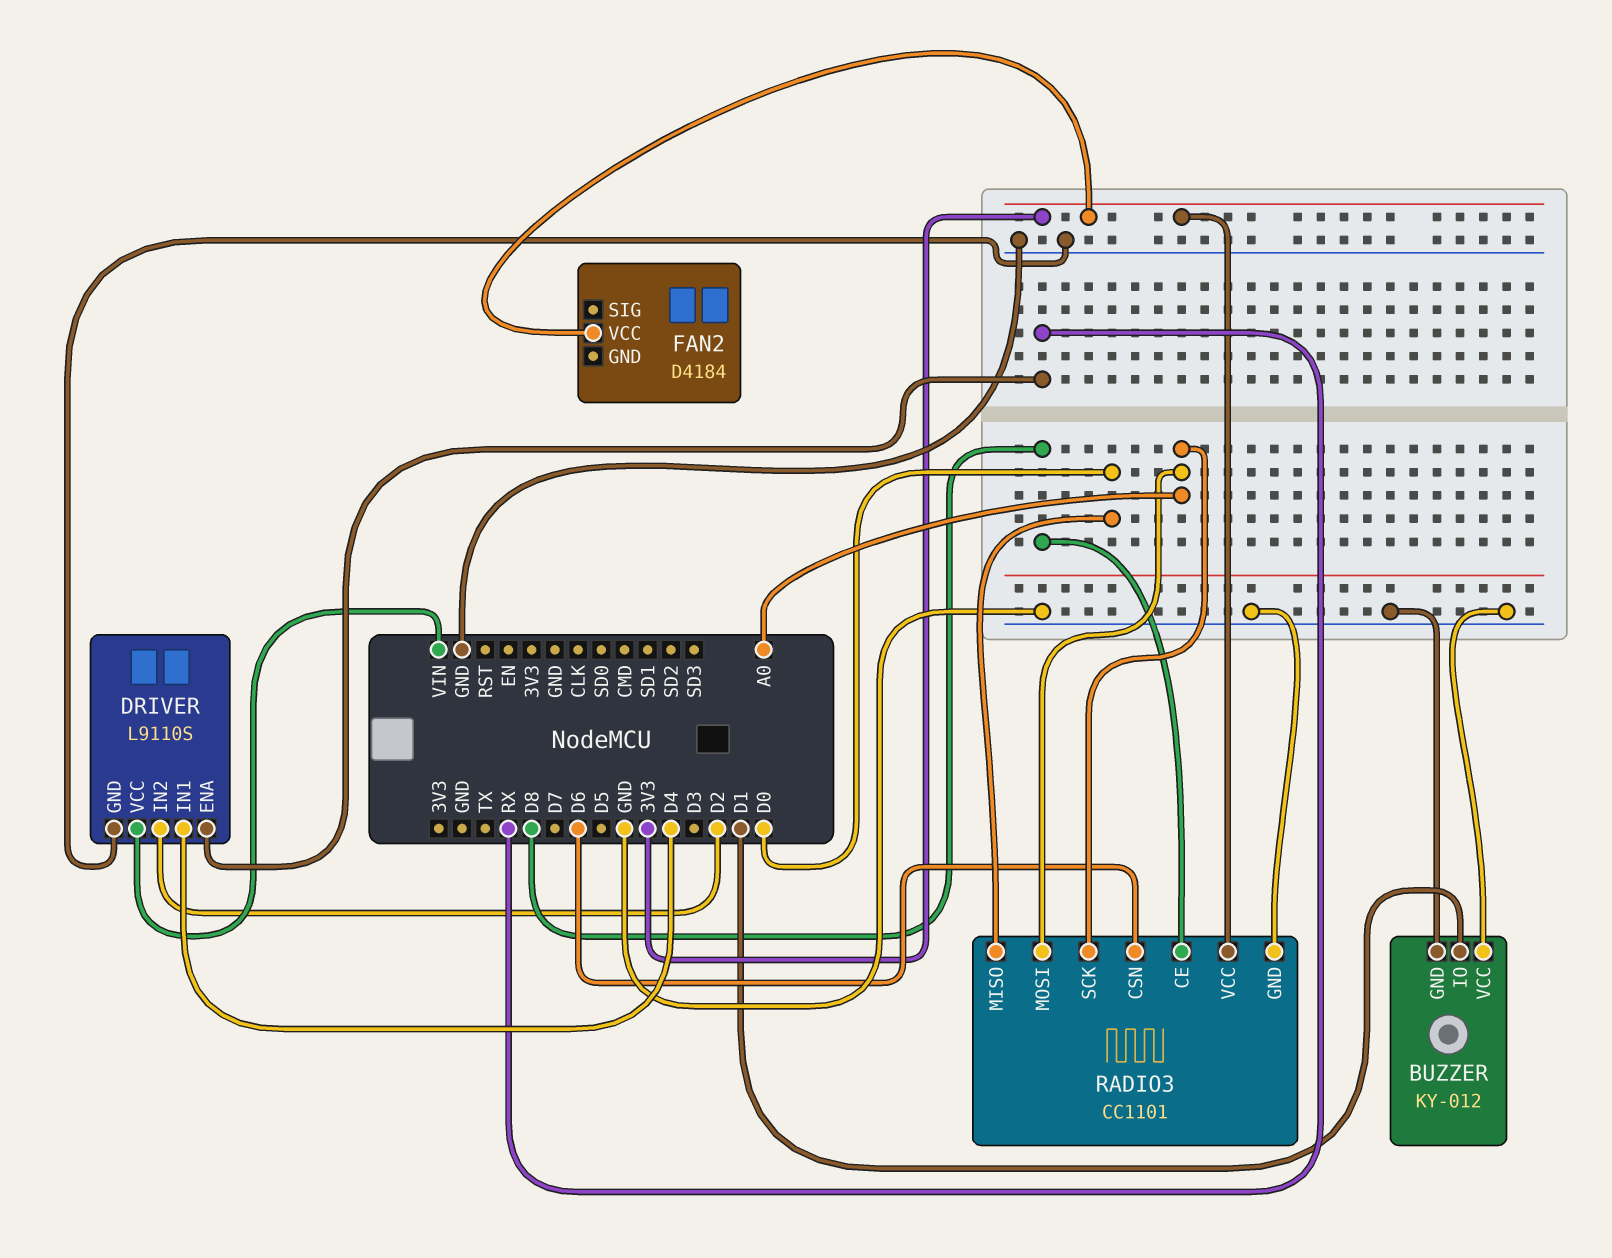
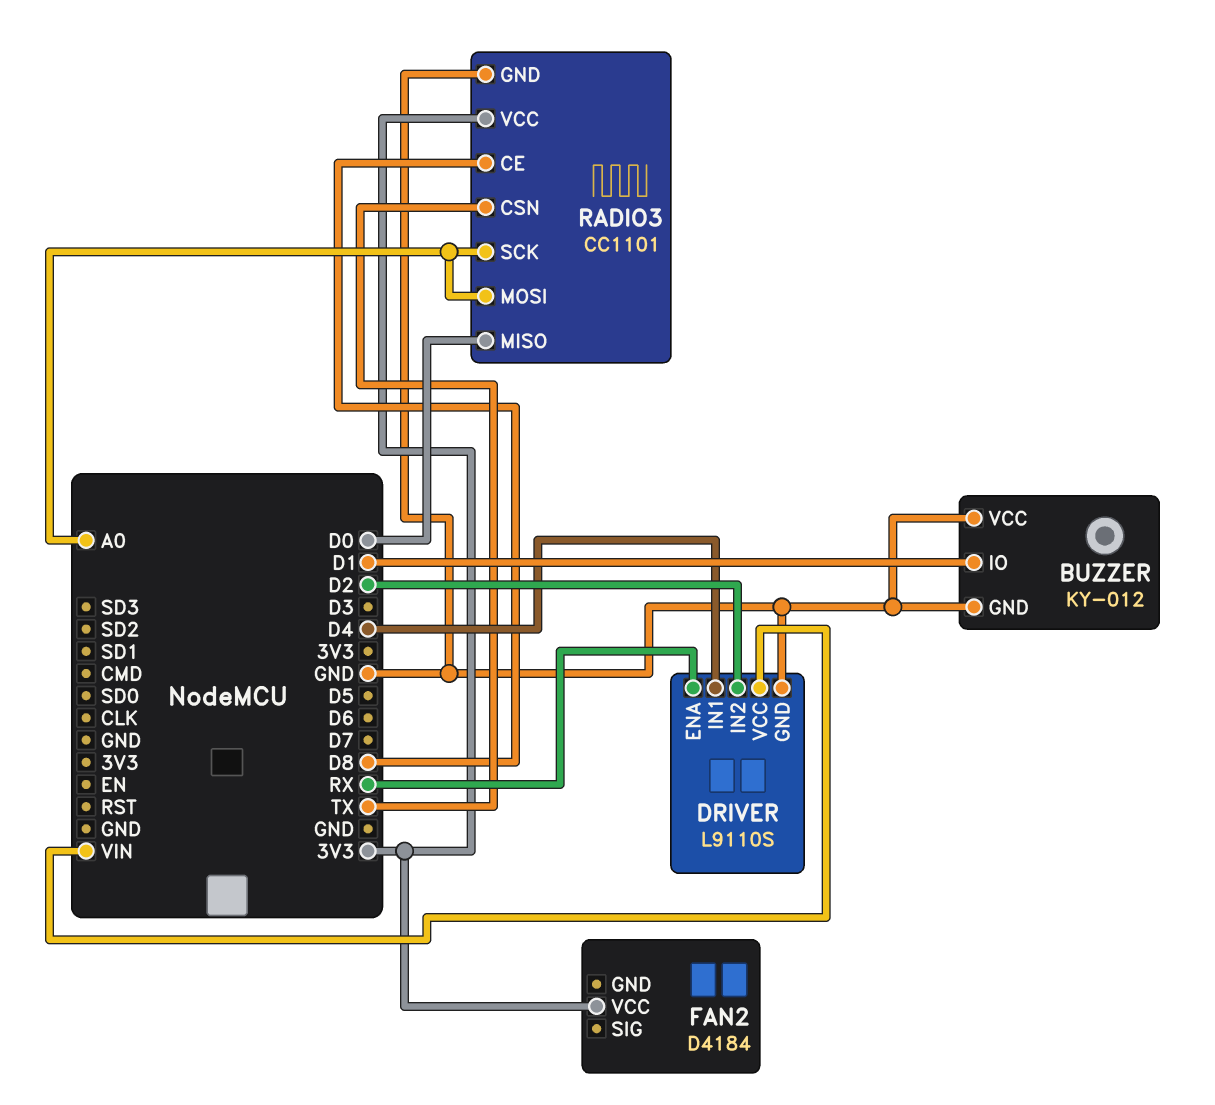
RADIO3 pin CSN: D6 -> TX

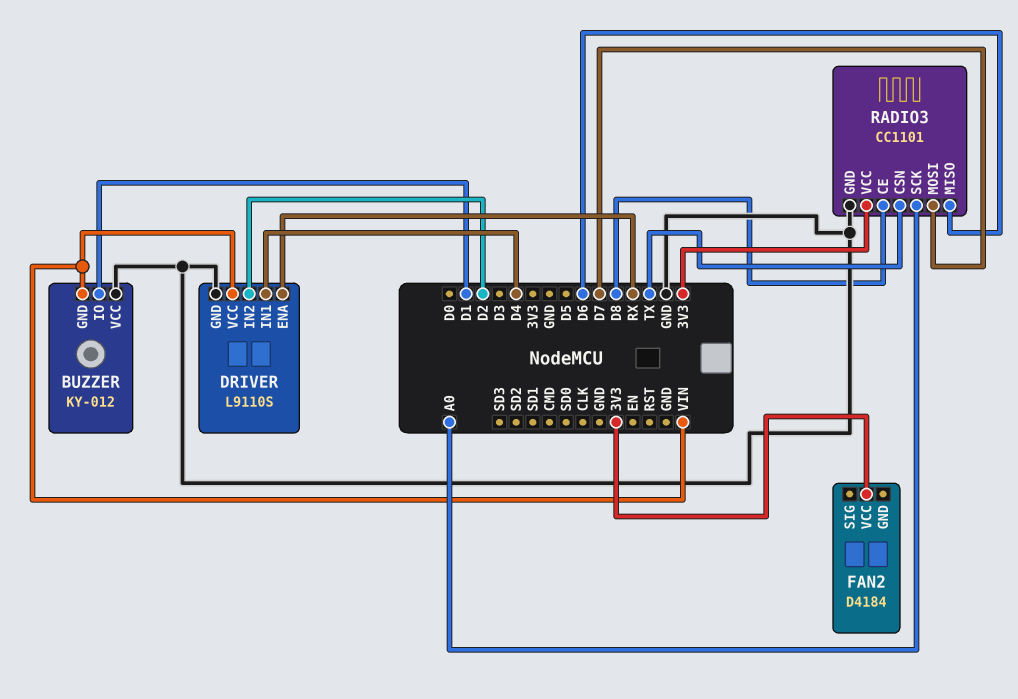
BUZZER pin GND: GND -> VIN
RADIO3 pin MISO: D0 -> D6
RADIO3 pin MOSI: A0 -> D7

